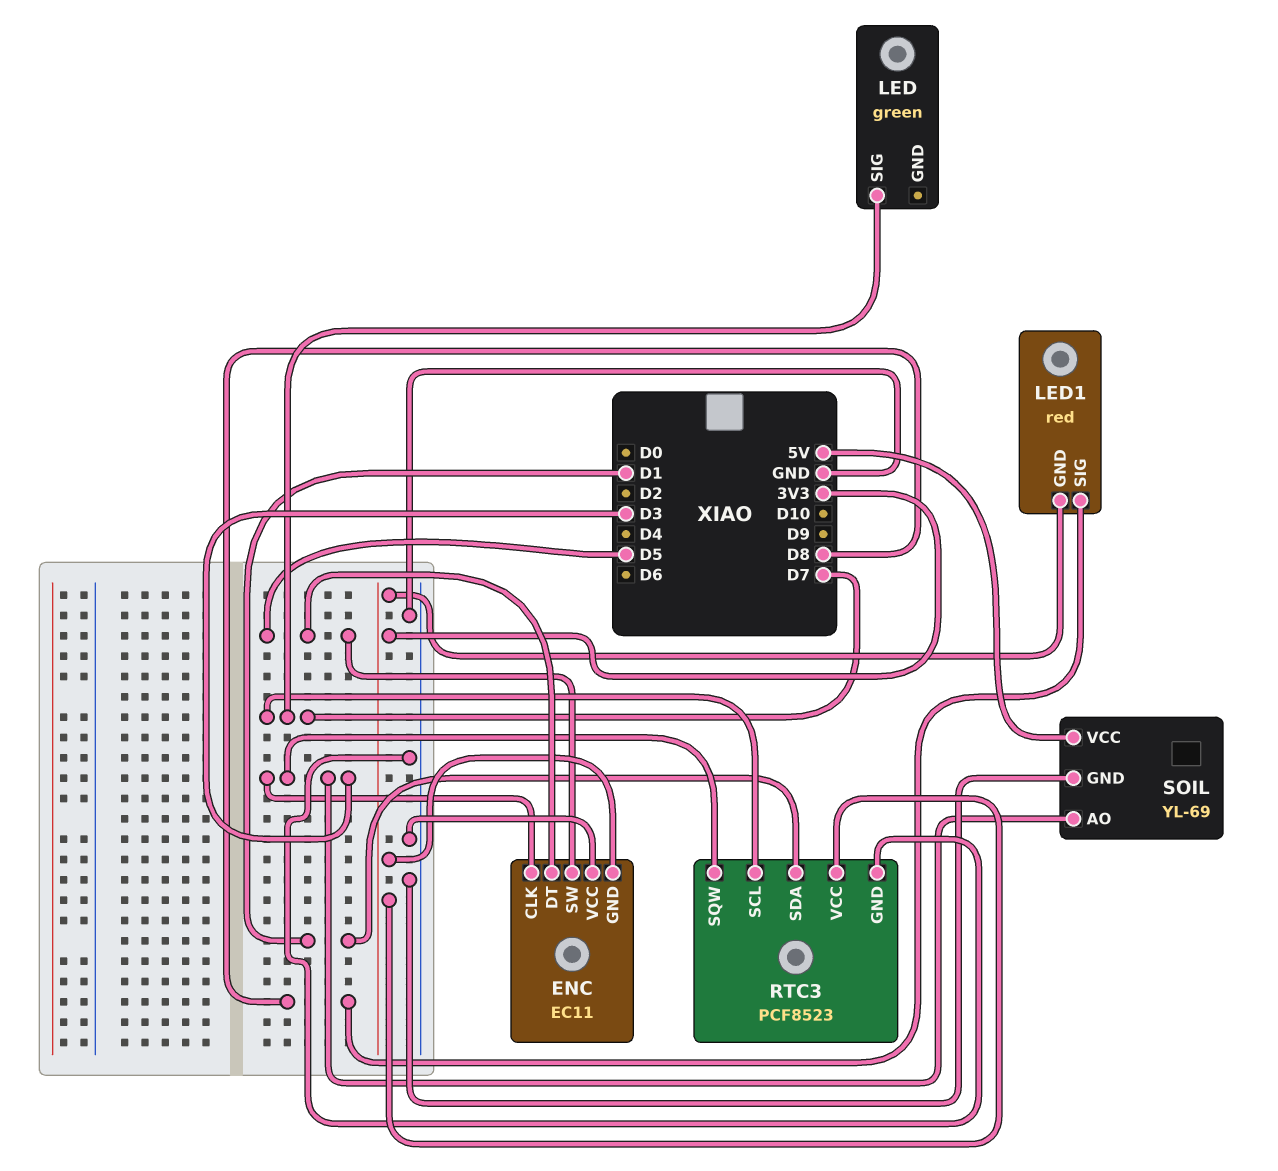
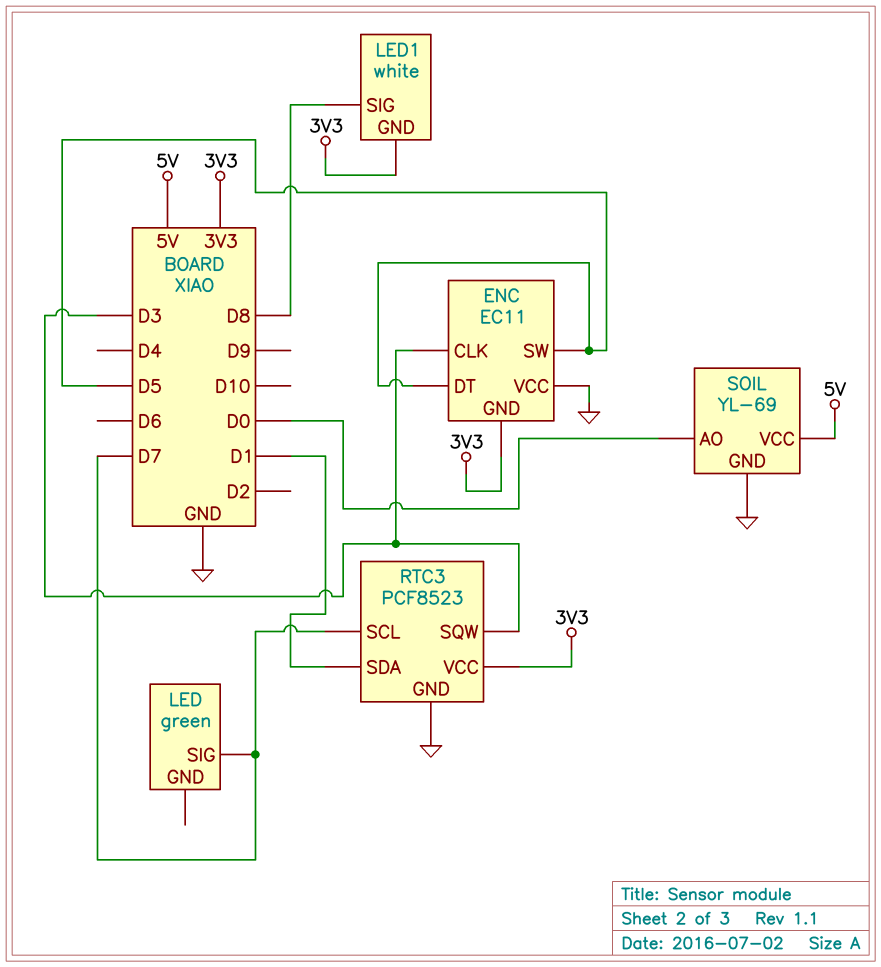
LED1: red -> white
SOIL pin AO: D3 -> D0

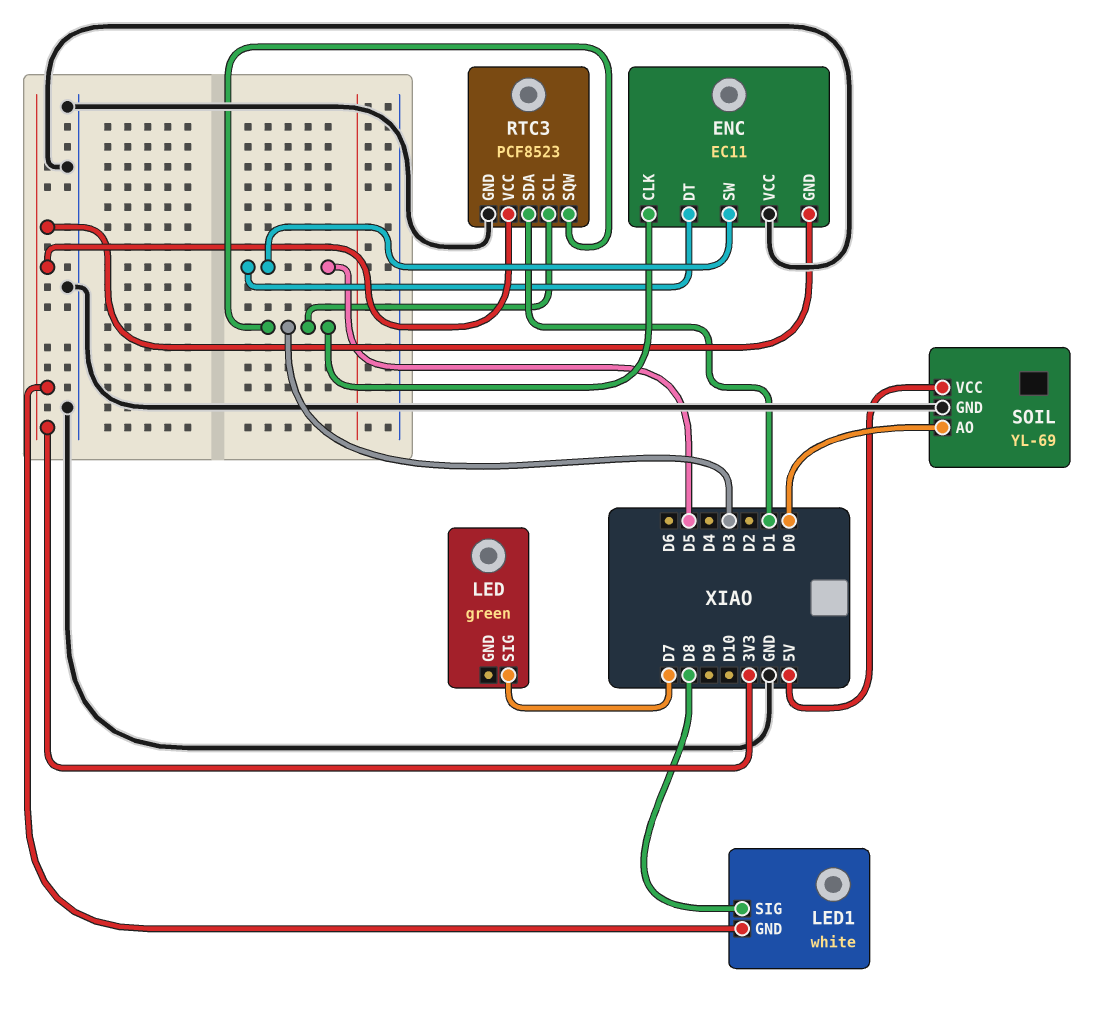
RTC3 pin SCL: D7 -> D3

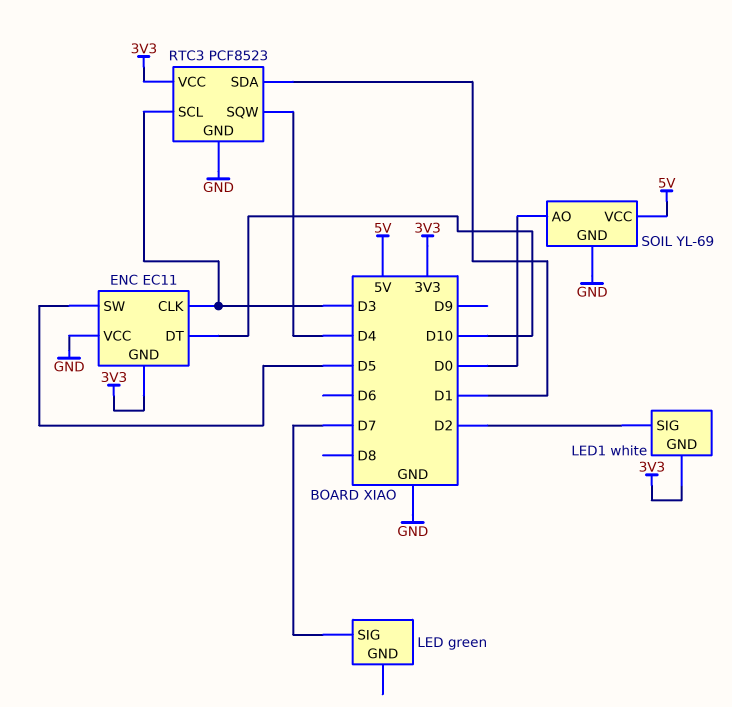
ENC pin DT: D5 -> D10
LED1 pin SIG: D8 -> D2
RTC3 pin SQW: D3 -> D4

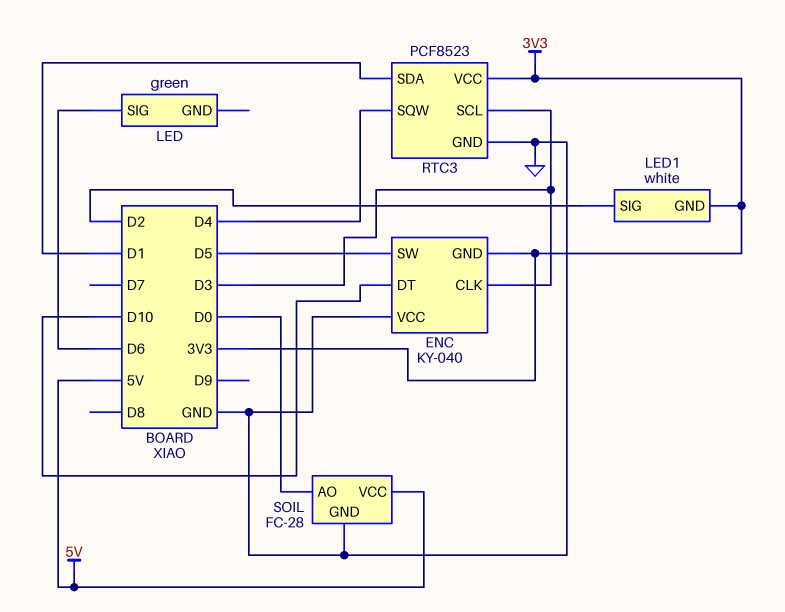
ENC: EC11 -> KY-040
LED pin SIG: D7 -> D6
SOIL: YL-69 -> FC-28

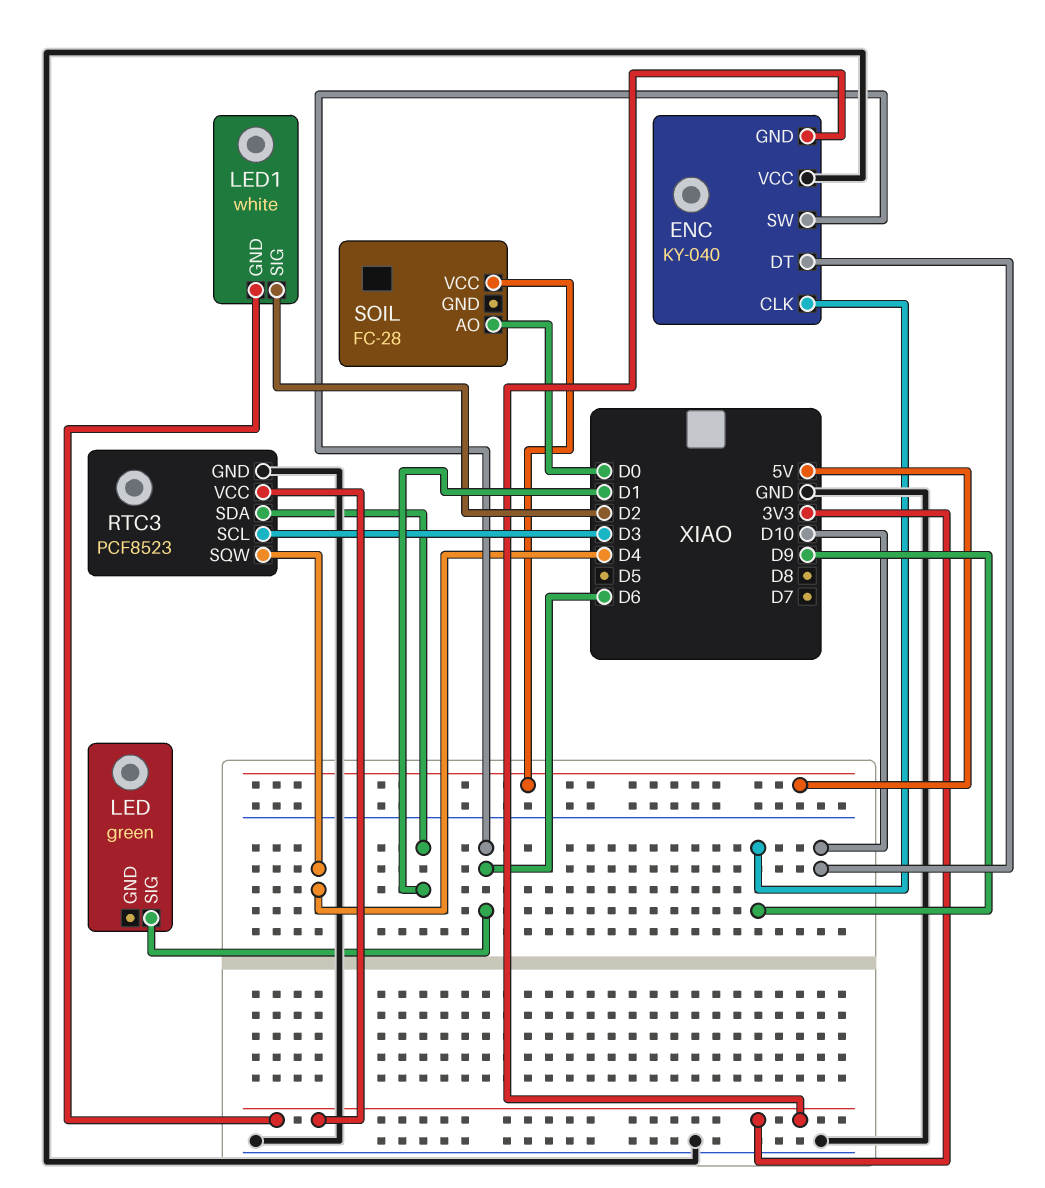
ENC pin CLK: D3 -> D9
ENC pin SW: D5 -> D6
SOIL pin GND: GND -> none

